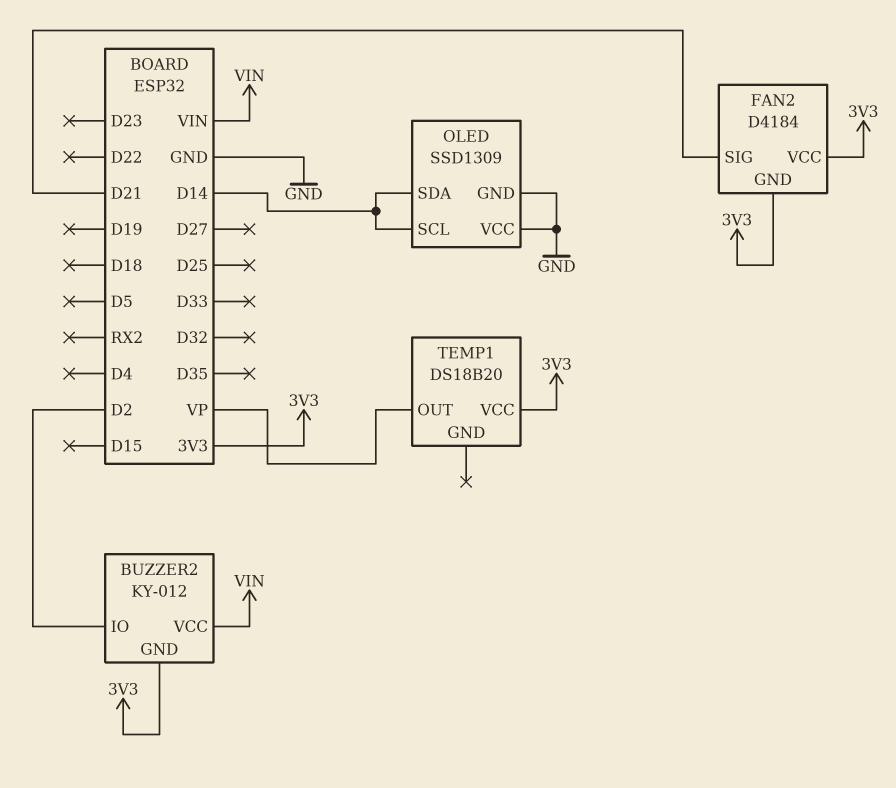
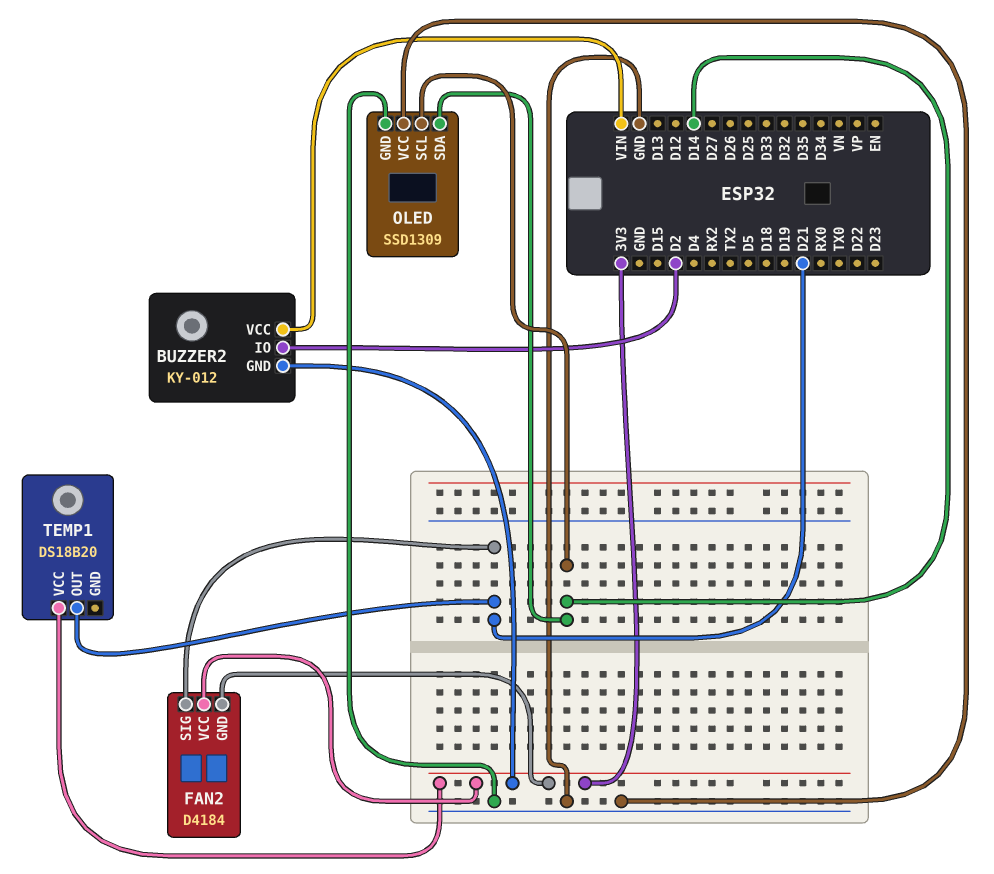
TEMP1 pin OUT: VP -> D21

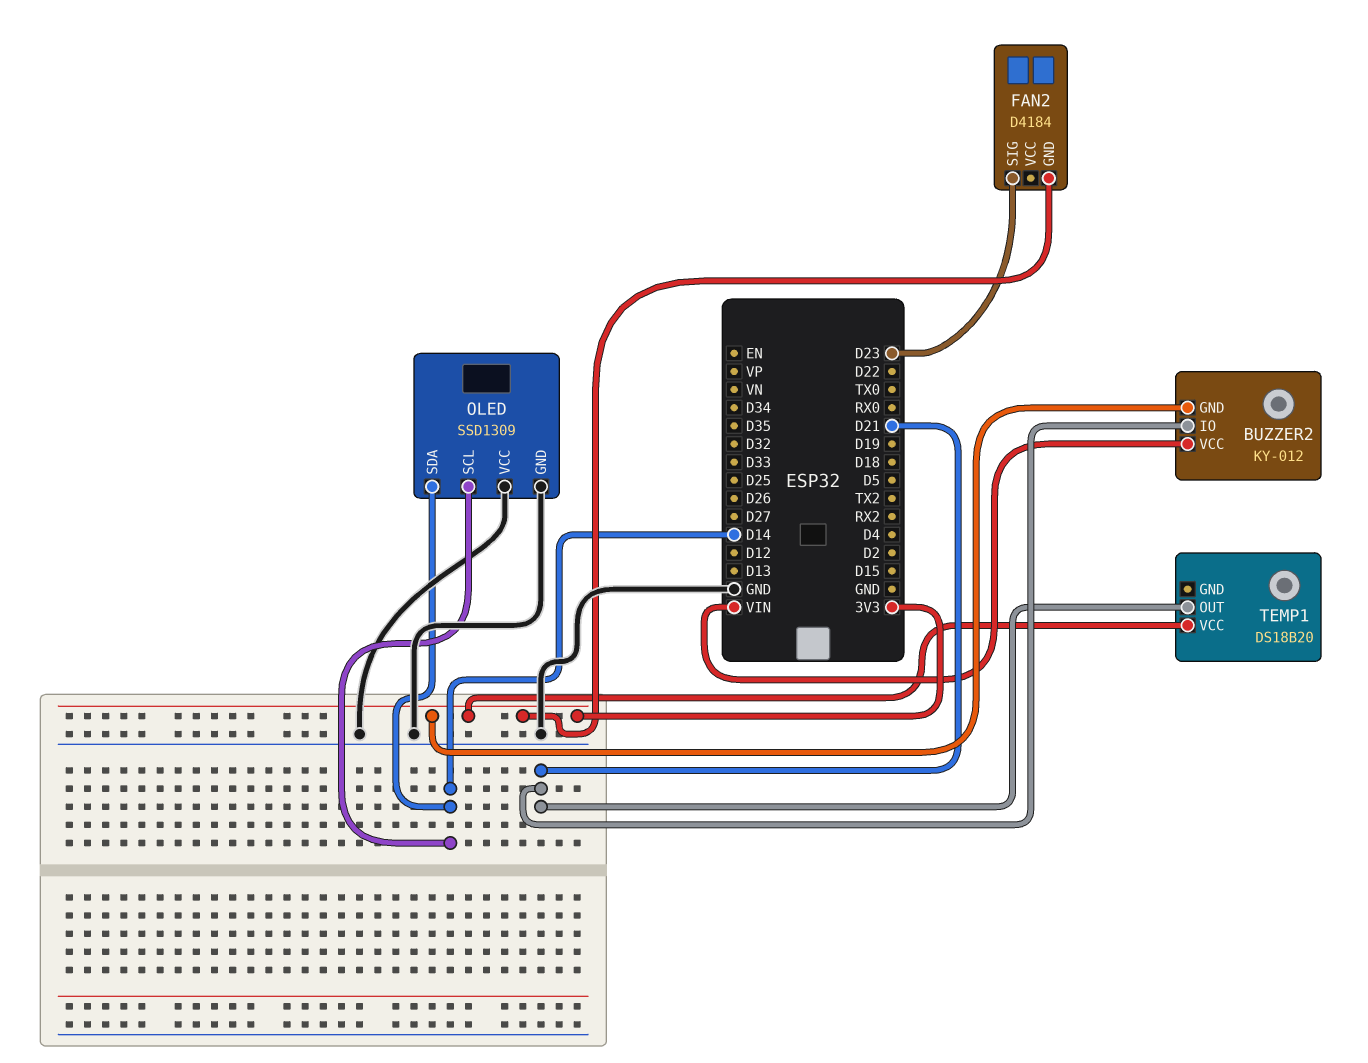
BUZZER2 pin IO: D2 -> D21
FAN2 pin SIG: D21 -> D23
FAN2 pin VCC: 3V3 -> none

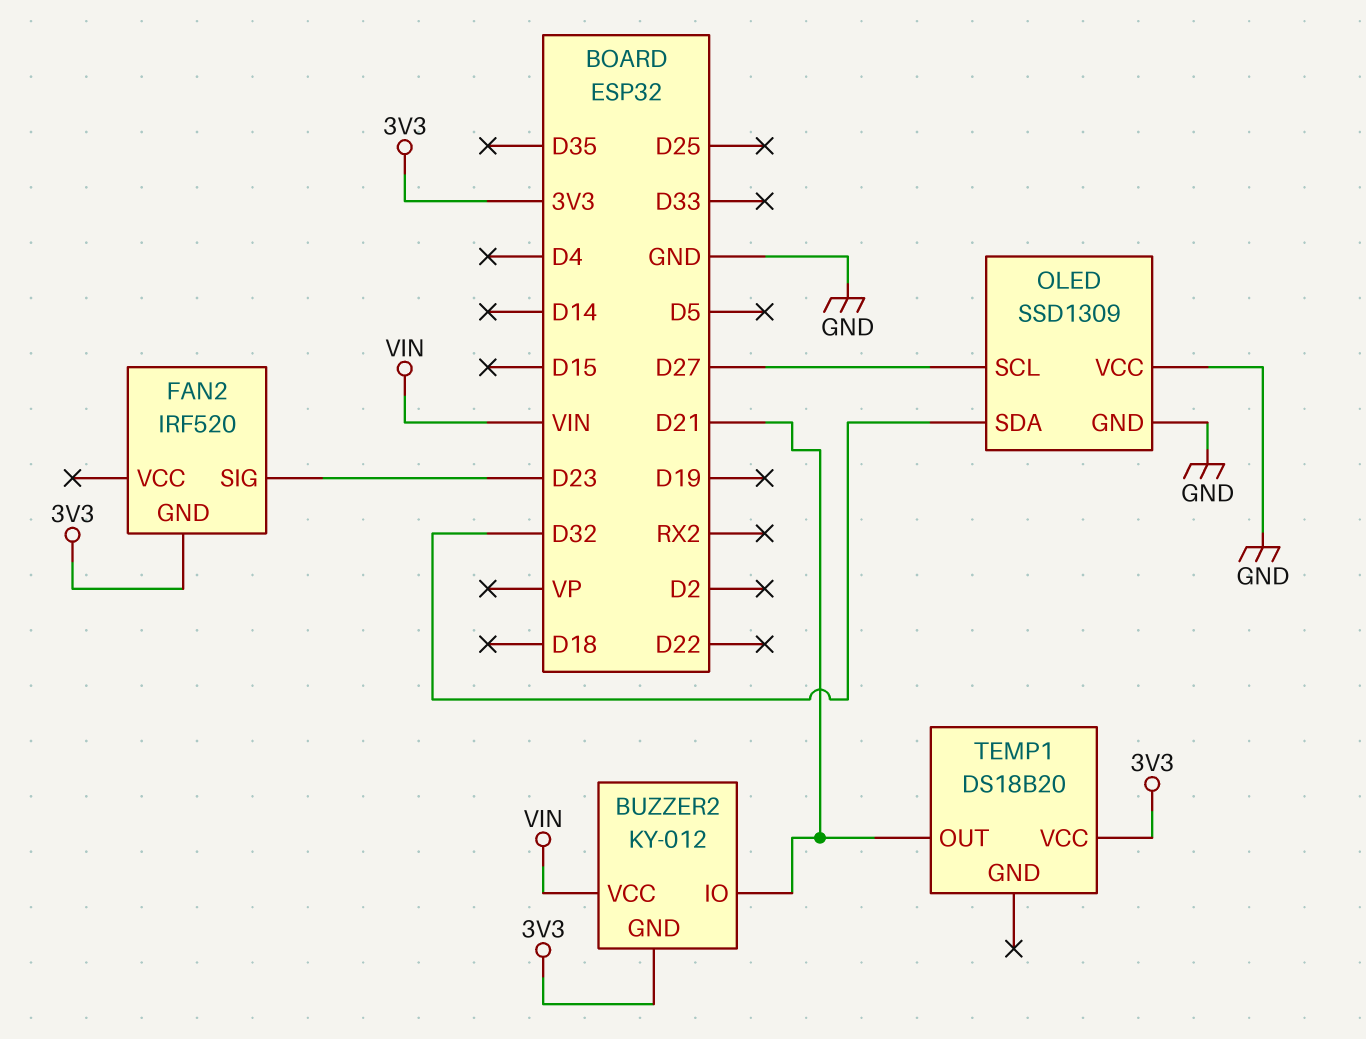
FAN2: D4184 -> IRF520
OLED pin SCL: D14 -> D27
OLED pin SDA: D14 -> D32

